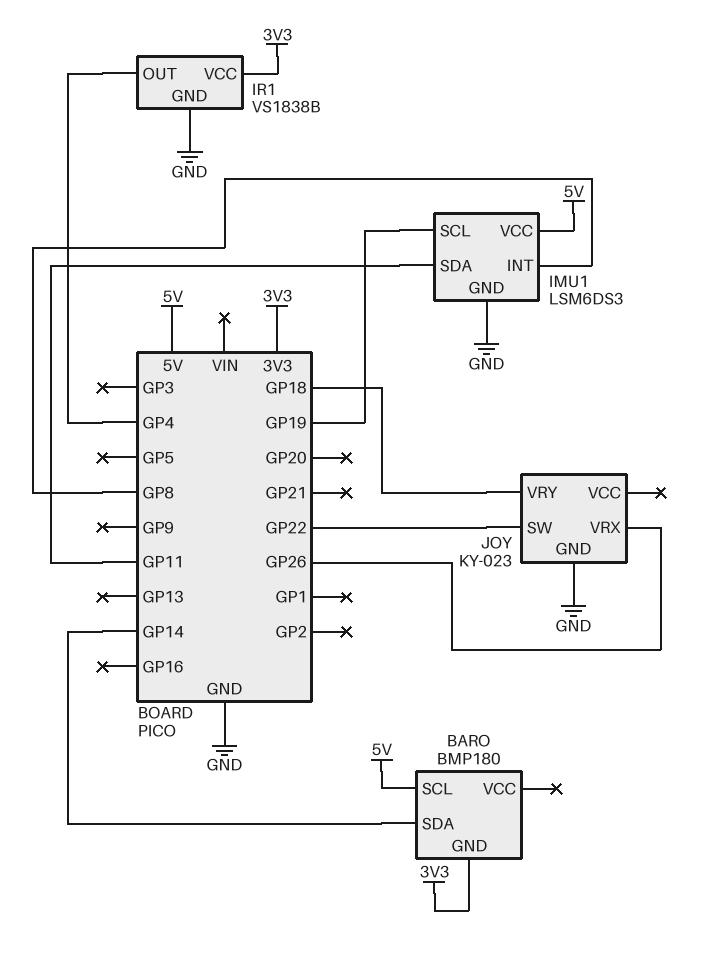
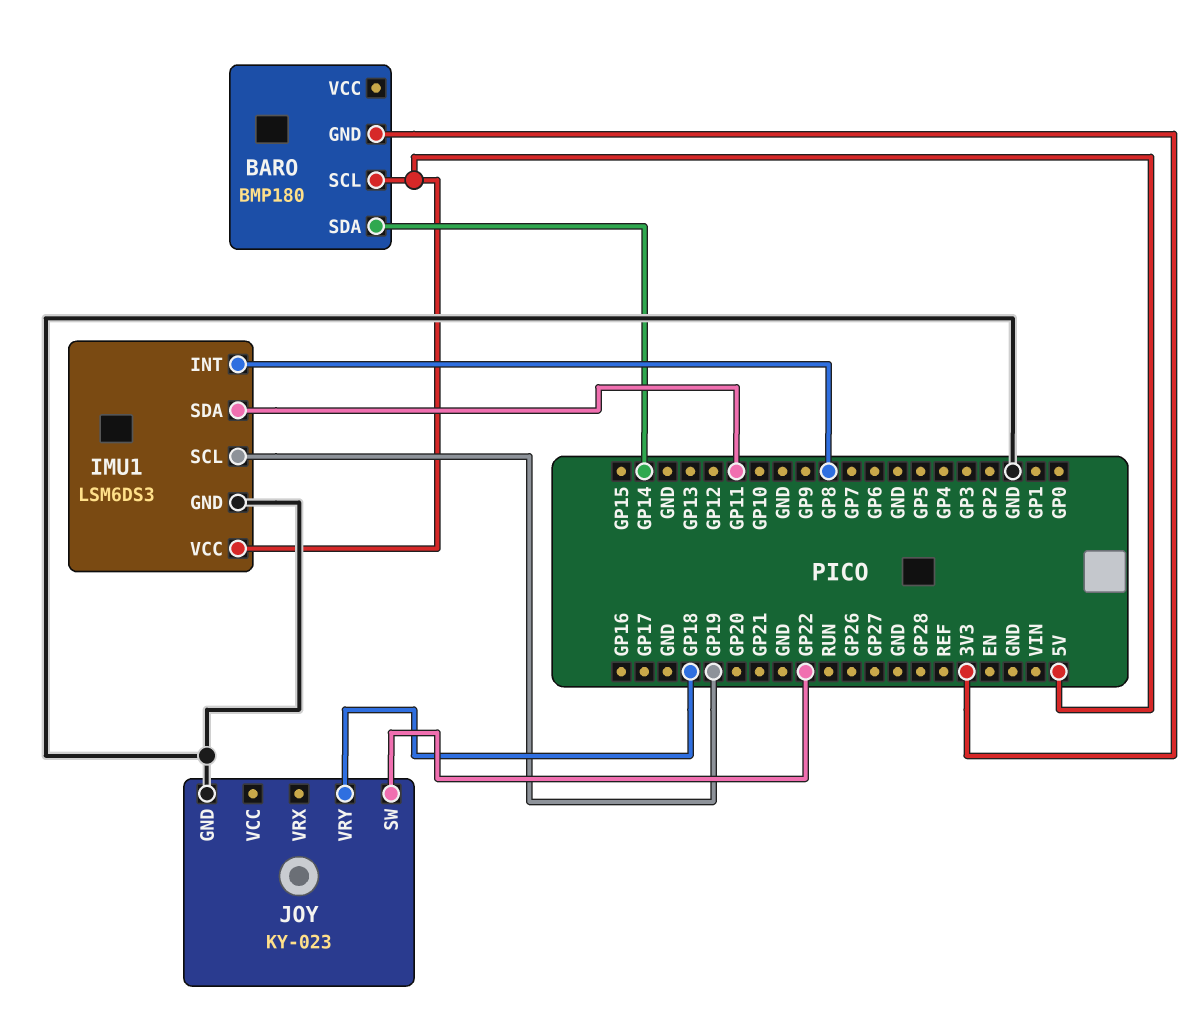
IR1: VS1838B -> none
IR1 pin GND: GND -> none
IR1 pin OUT: GP4 -> none
IR1 pin VCC: 3V3 -> none
JOY pin VRX: GP26 -> none

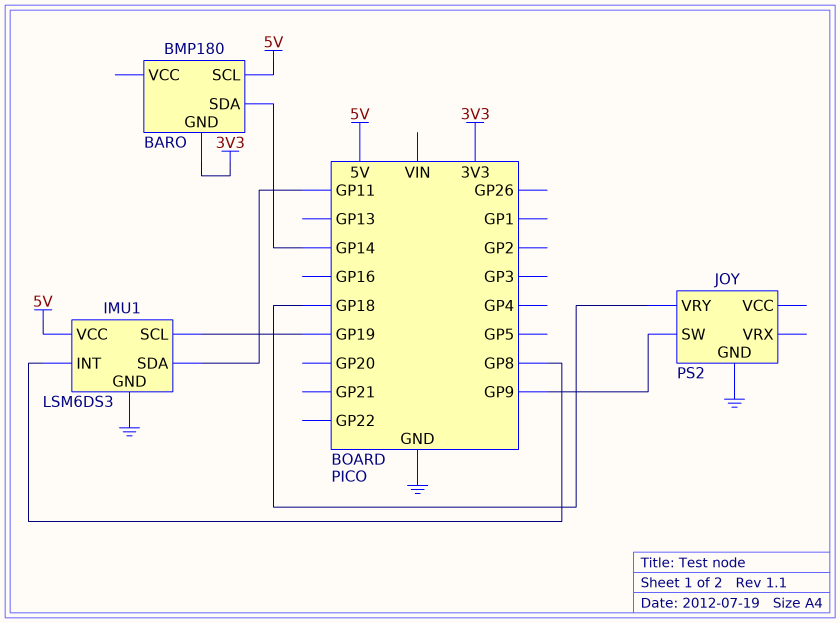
JOY: KY-023 -> PS2
JOY pin SW: GP22 -> GP9

